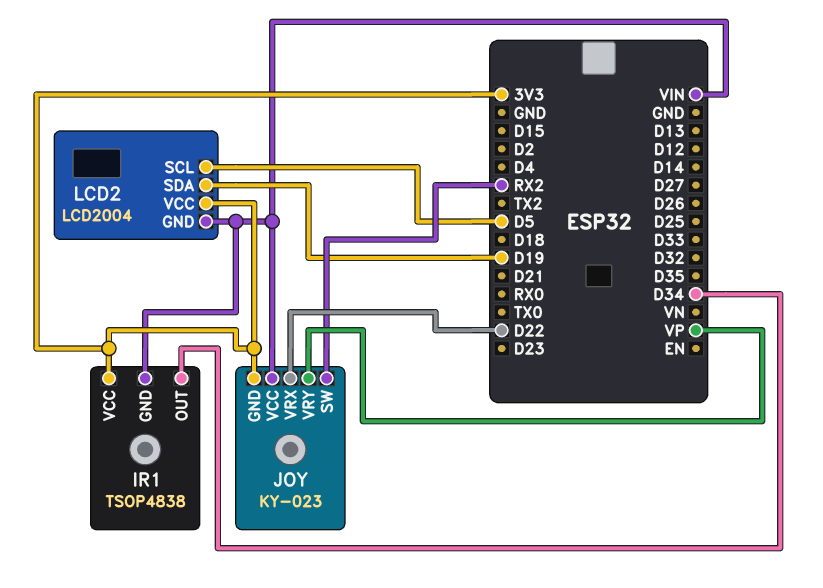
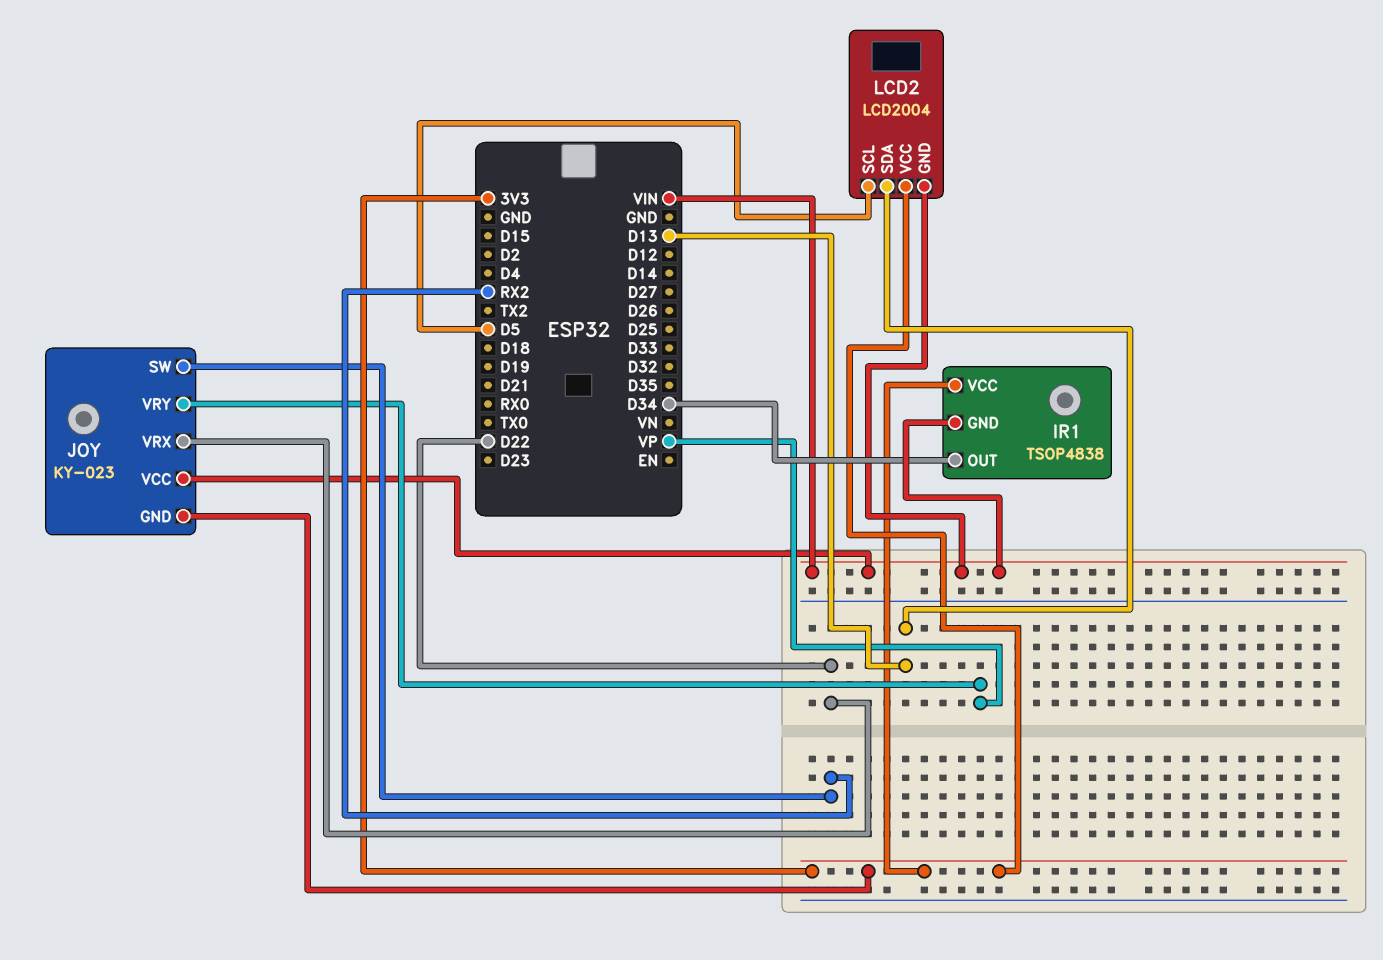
LCD2 pin SDA: D19 -> D13

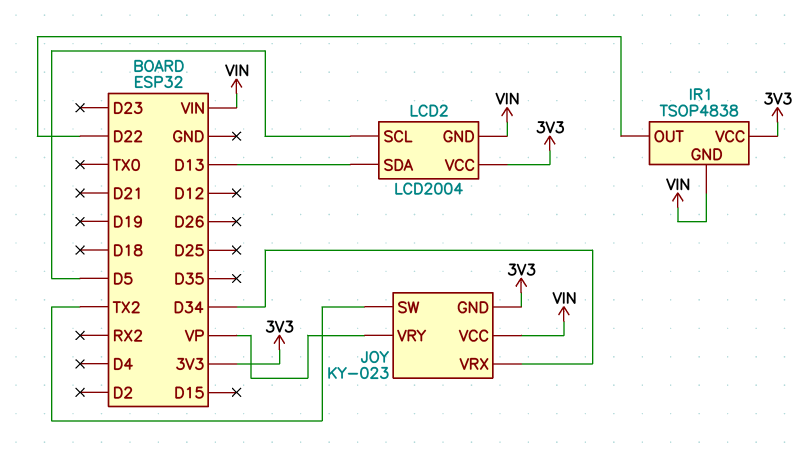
IR1 pin OUT: D34 -> D22
JOY pin SW: RX2 -> TX2
JOY pin VRX: D22 -> D34

